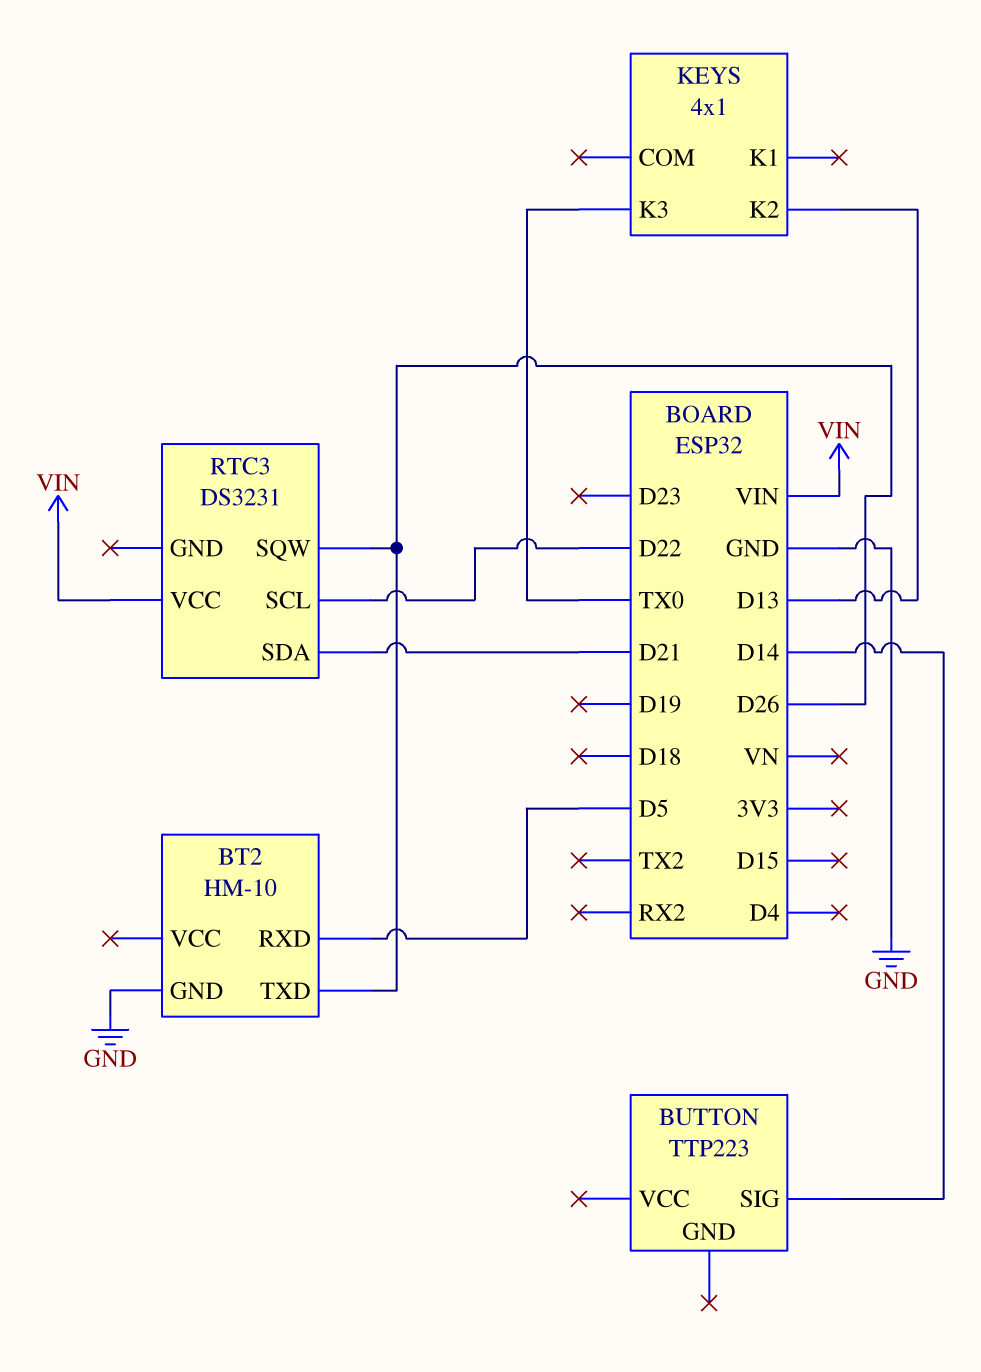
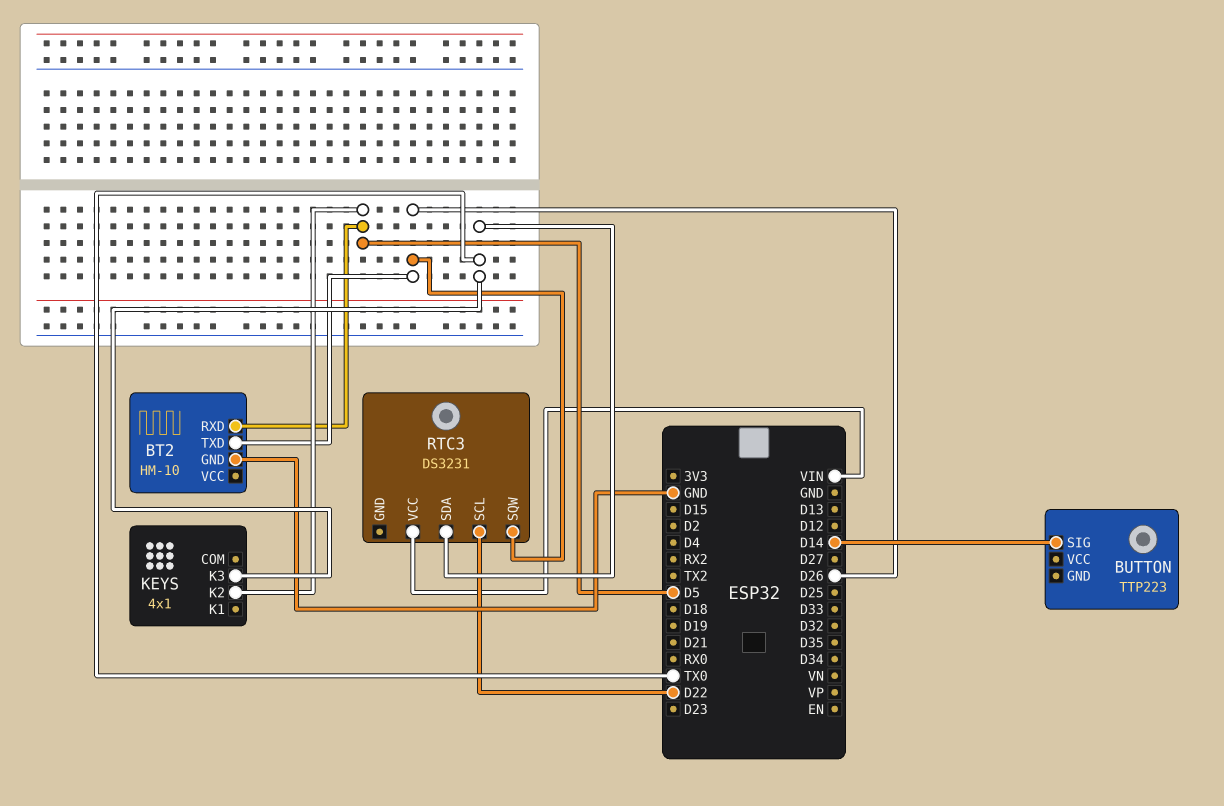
KEYS pin K2: D13 -> D5
RTC3 pin SDA: D21 -> TX0

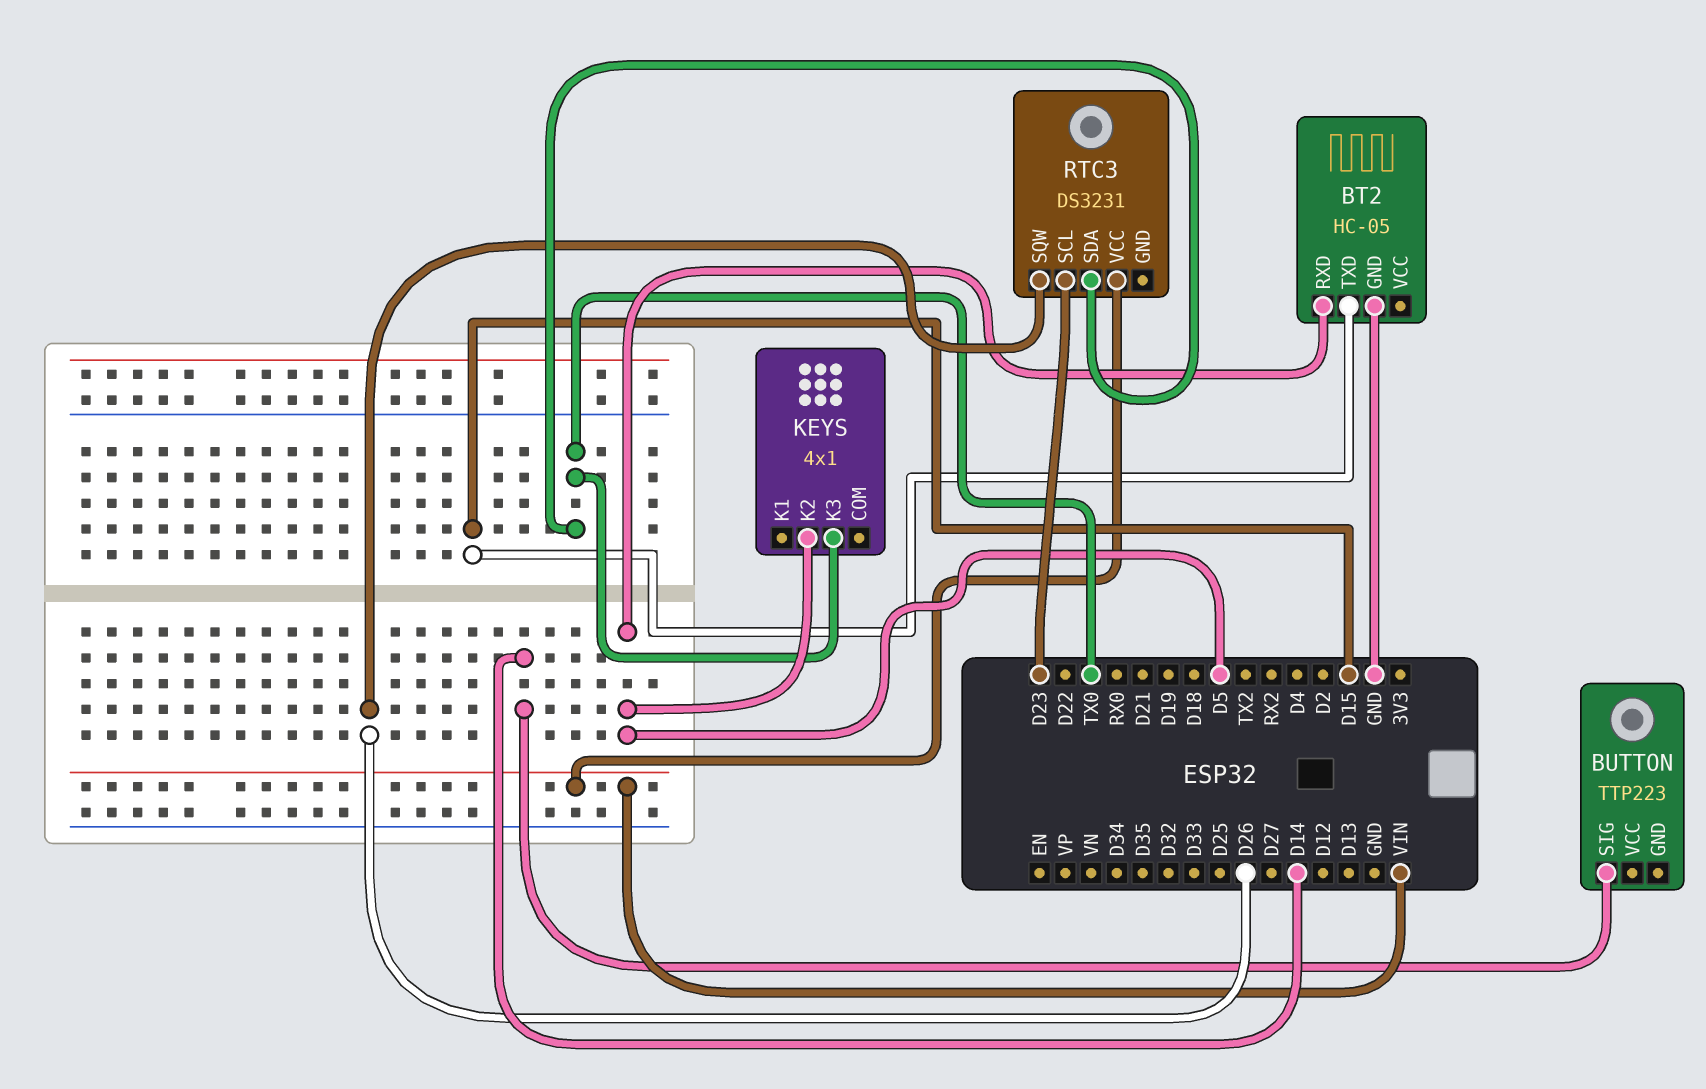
BT2: HM-10 -> HC-05
BT2 pin TXD: D26 -> D15
RTC3 pin SCL: D22 -> D23

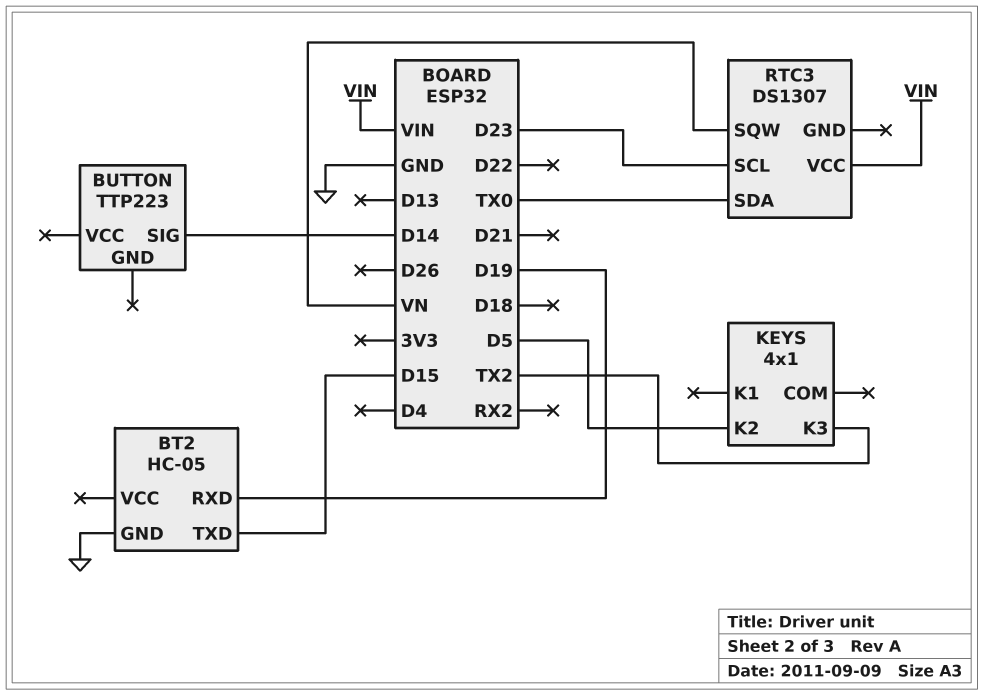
BT2 pin RXD: D5 -> D19
KEYS pin K3: TX0 -> TX2
RTC3: DS3231 -> DS1307
RTC3 pin SQW: D26 -> VN

